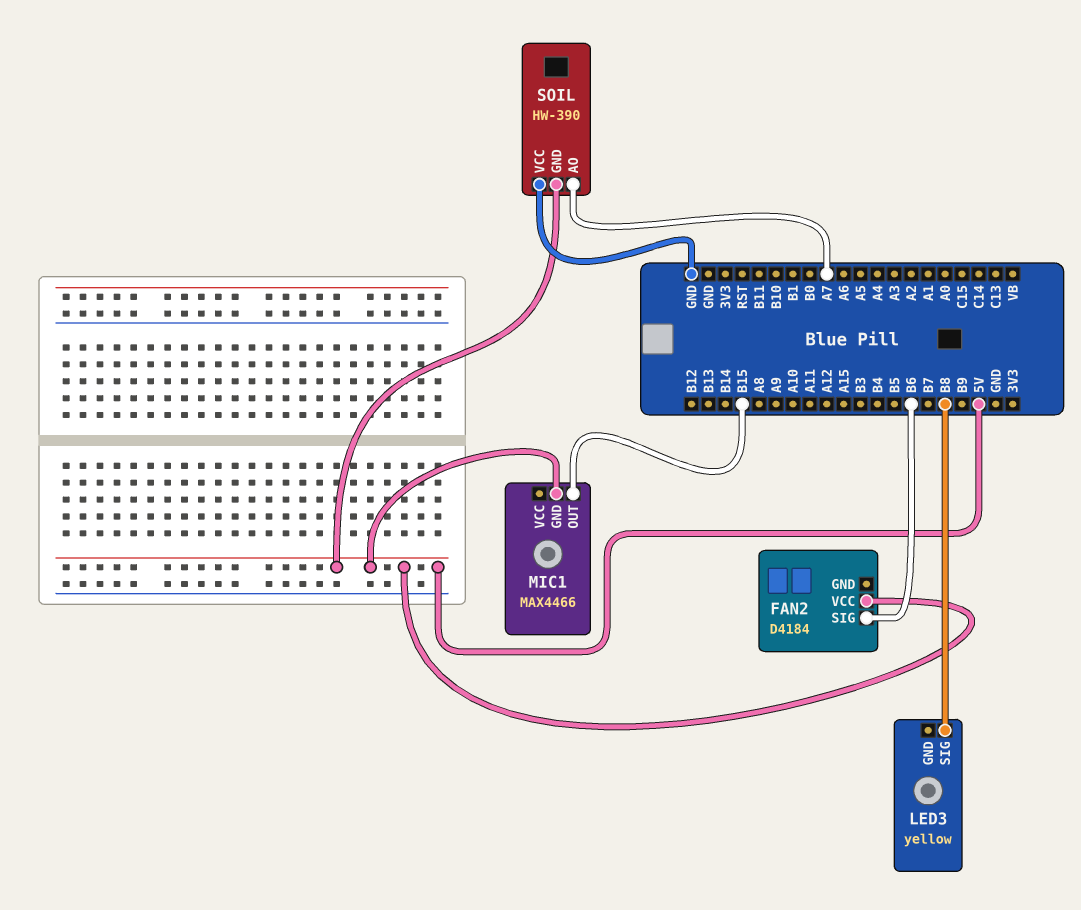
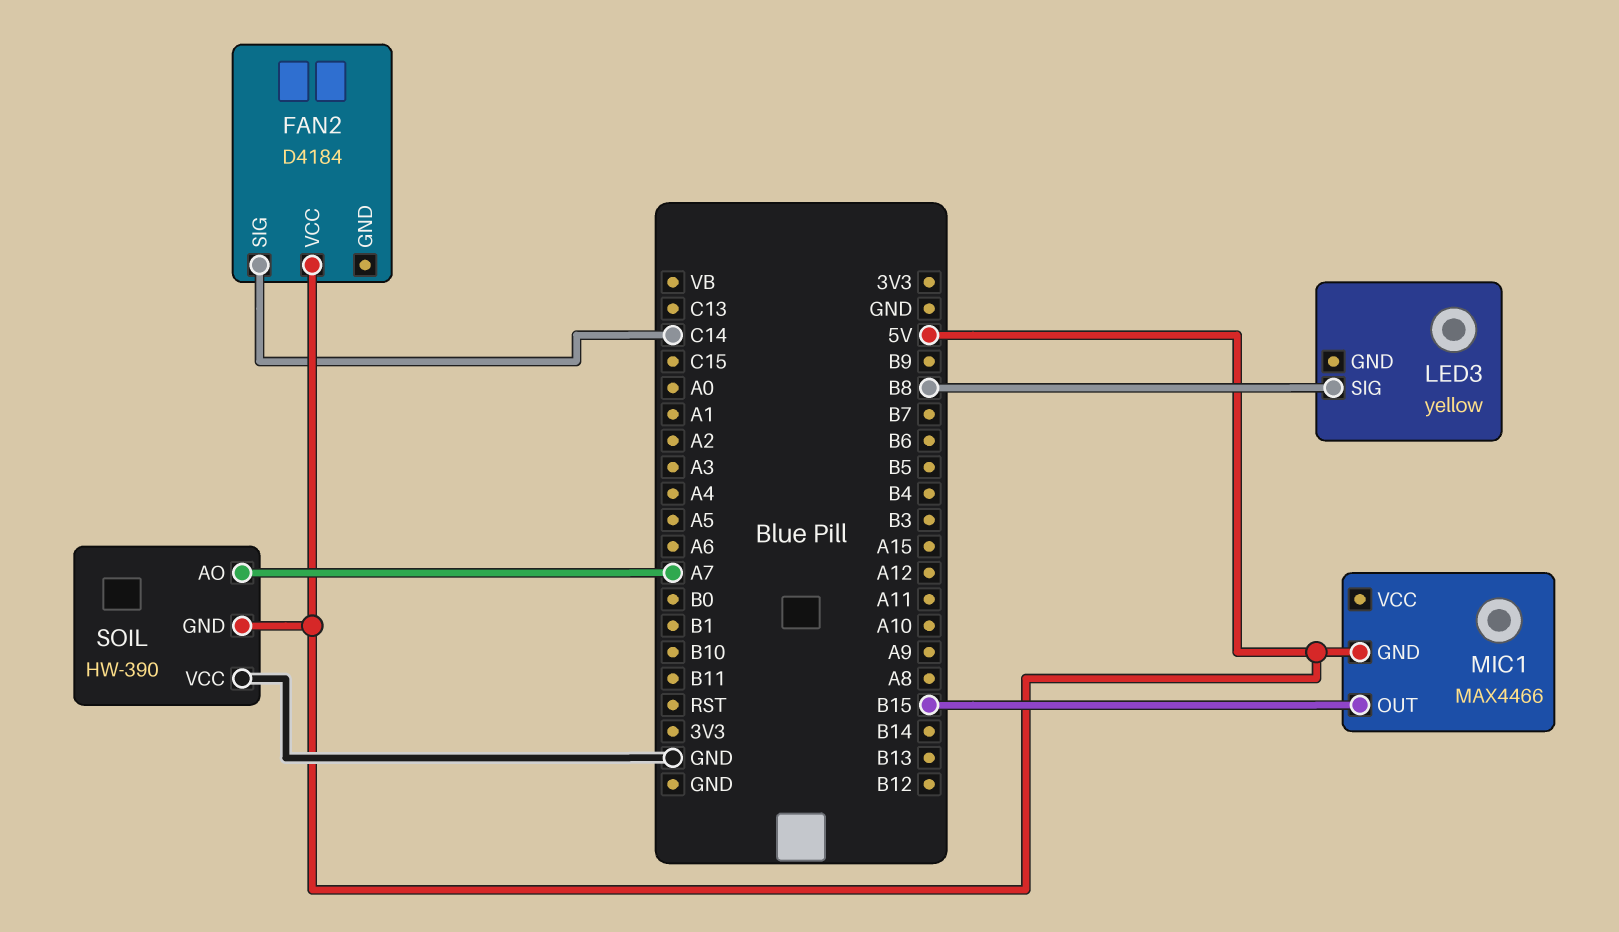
FAN2 pin SIG: B6 -> C14

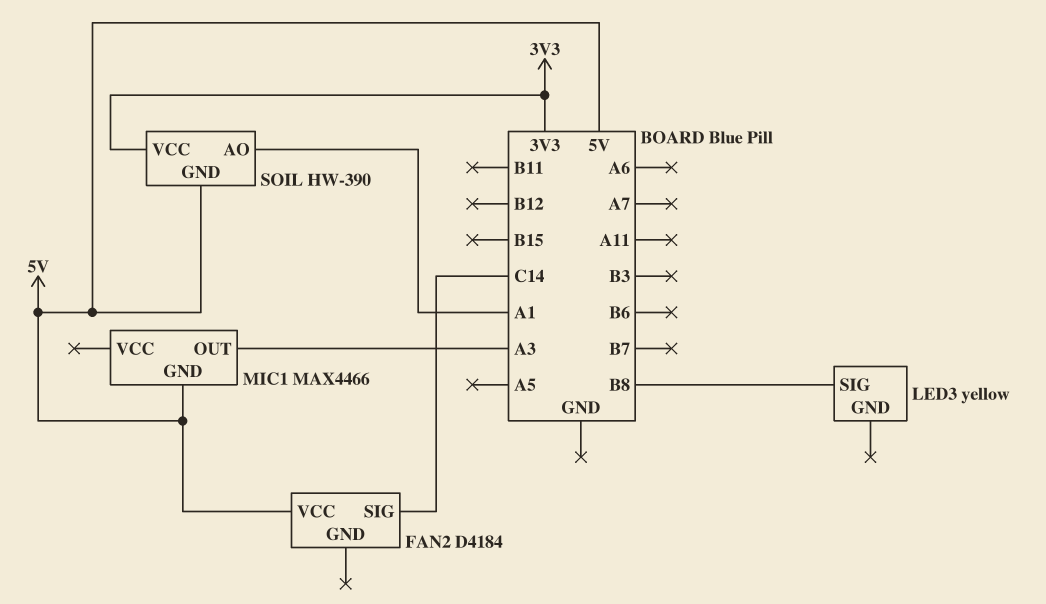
MIC1 pin OUT: B15 -> A3
SOIL pin AO: A7 -> A1
SOIL pin VCC: GND -> 3V3

